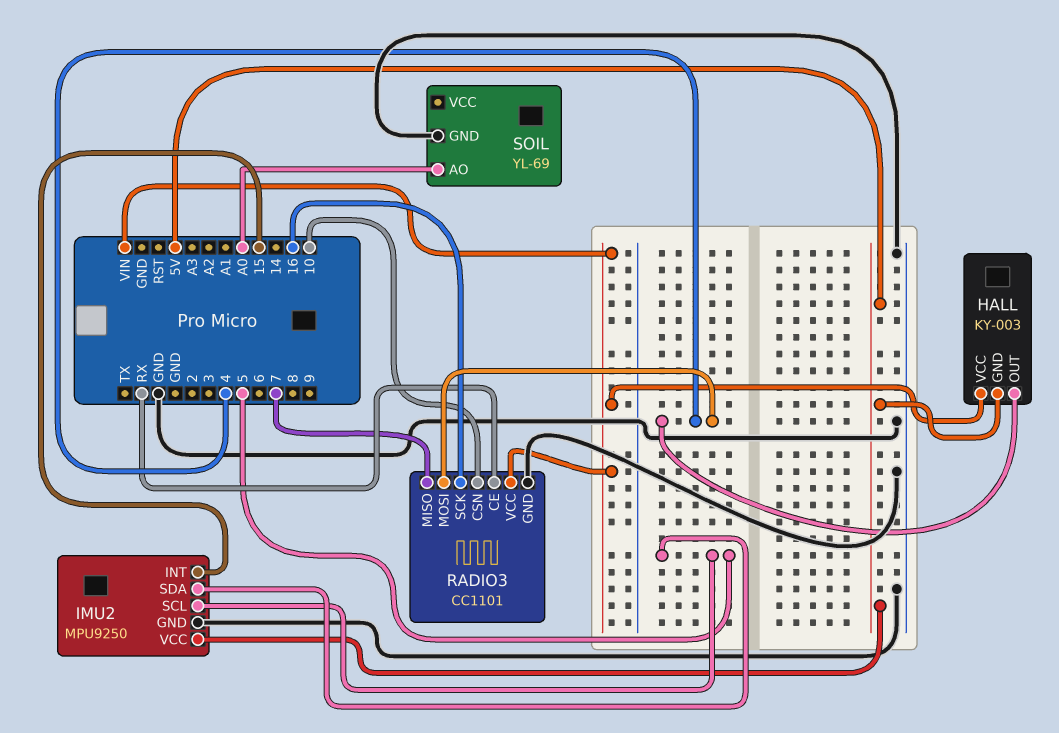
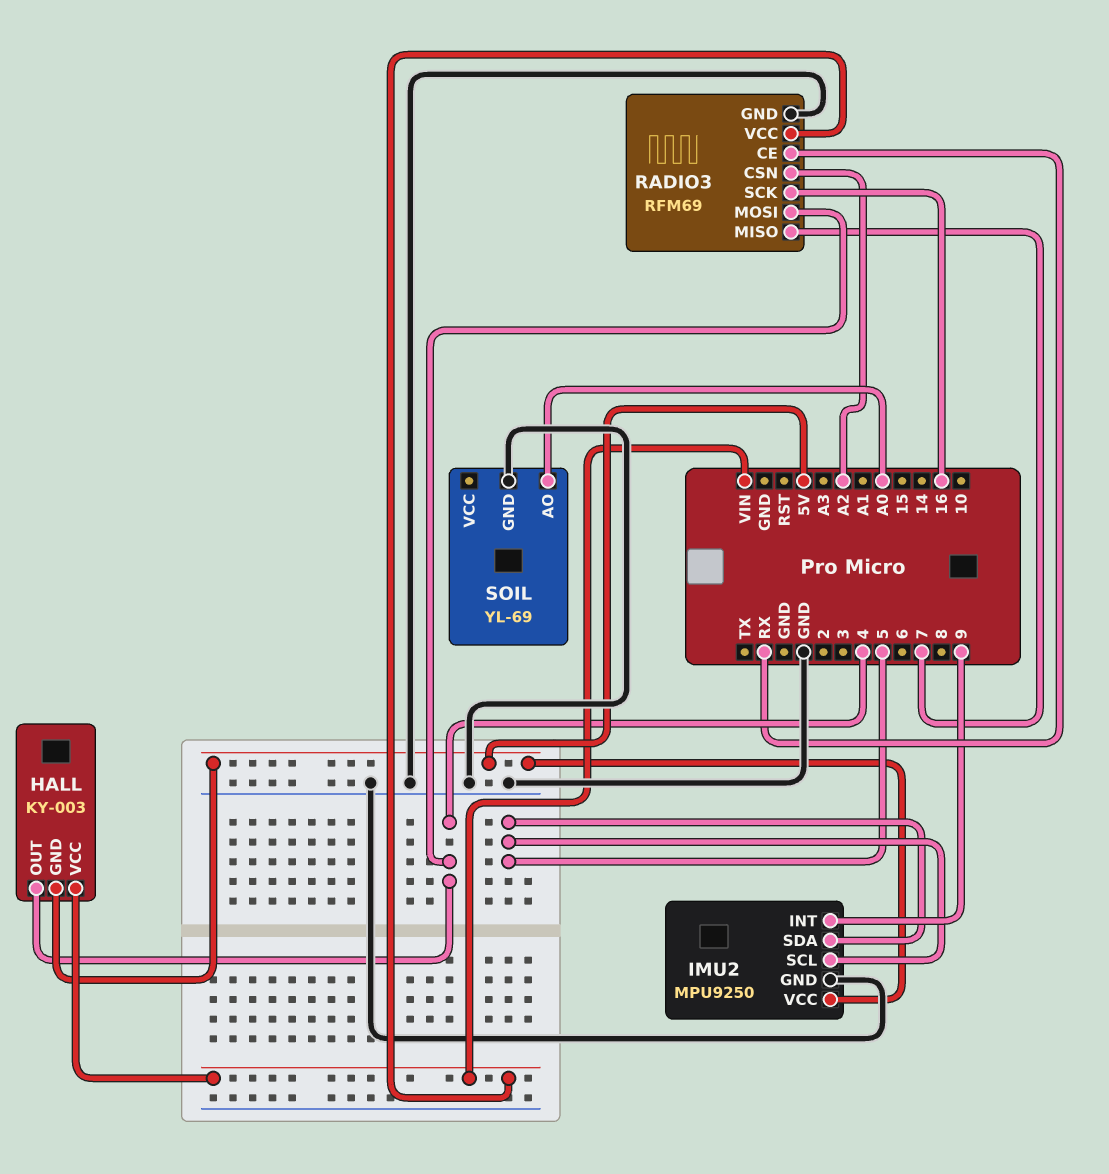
IMU2 pin INT: 15 -> 9
RADIO3: CC1101 -> RFM69
RADIO3 pin CSN: 10 -> A2

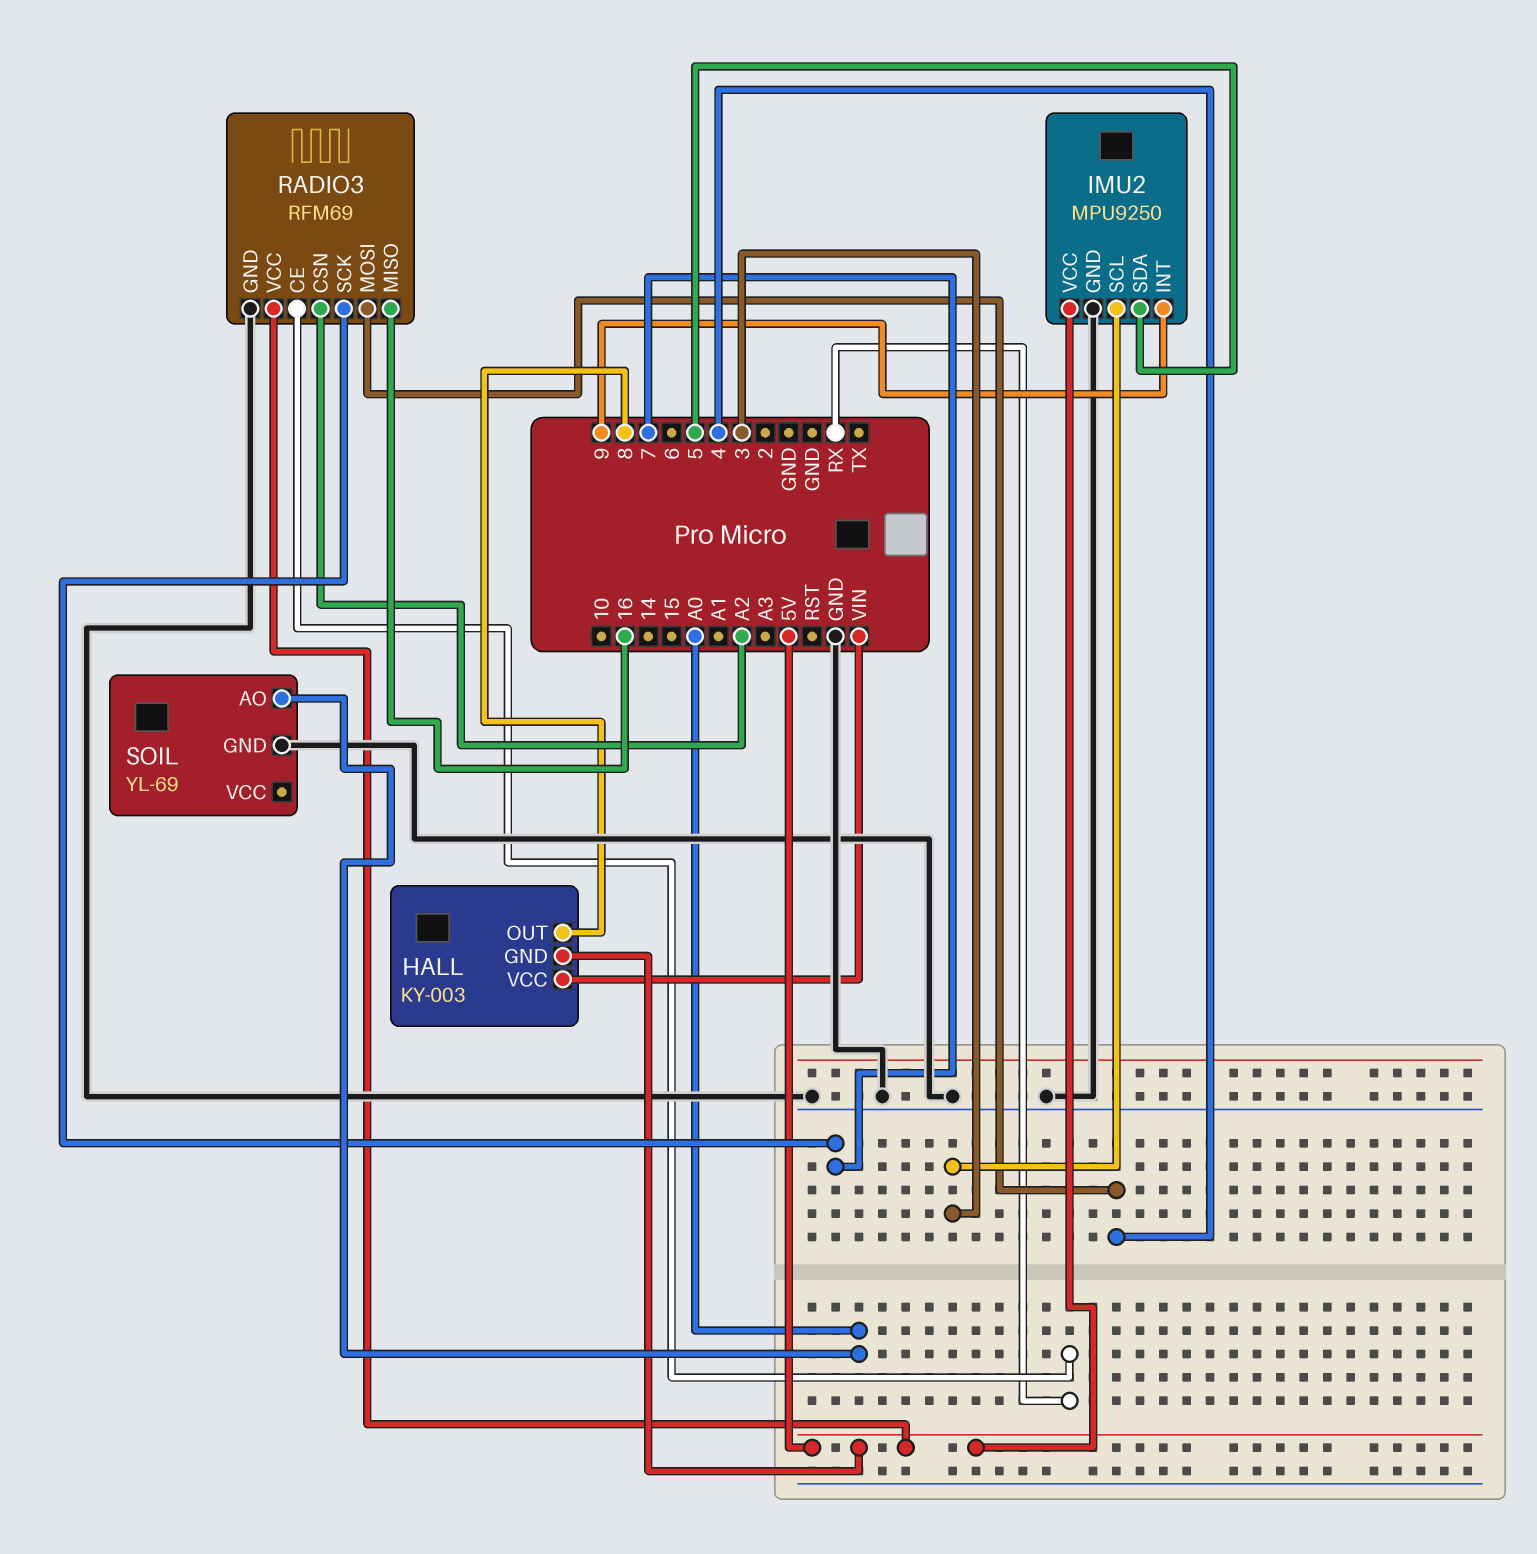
HALL pin OUT: 4 -> 8
IMU2 pin SCL: 5 -> 3
RADIO3 pin MISO: 7 -> 16
RADIO3 pin SCK: 16 -> 7
RADIO3 pin VCC: VIN -> 5V

